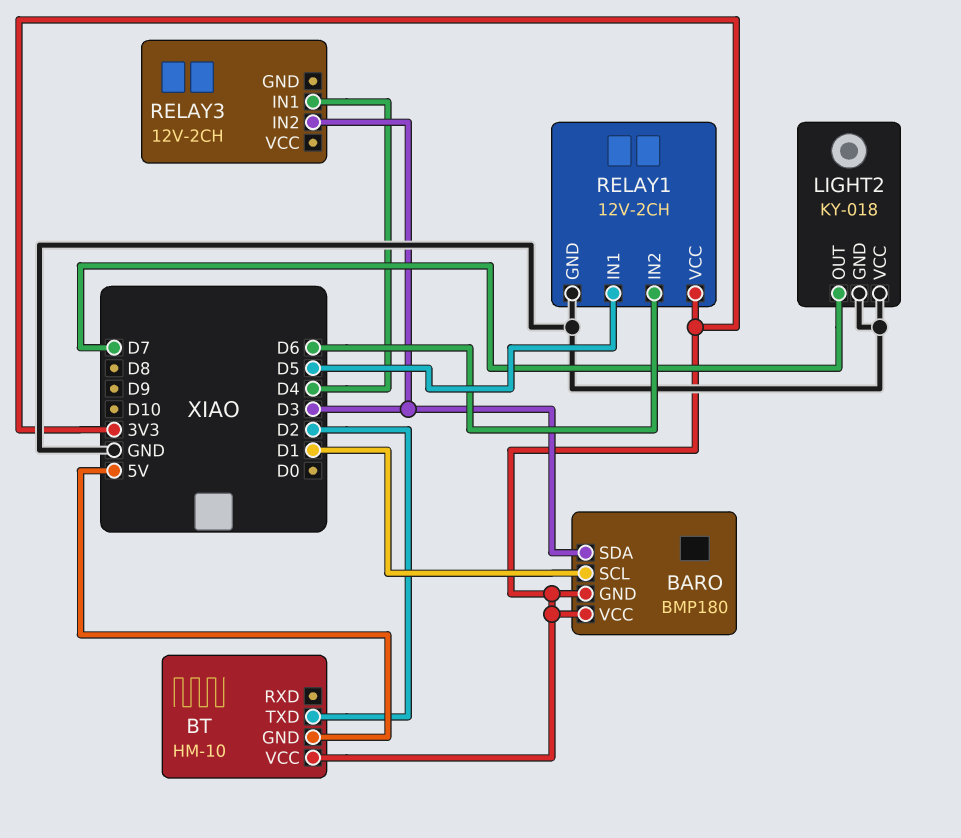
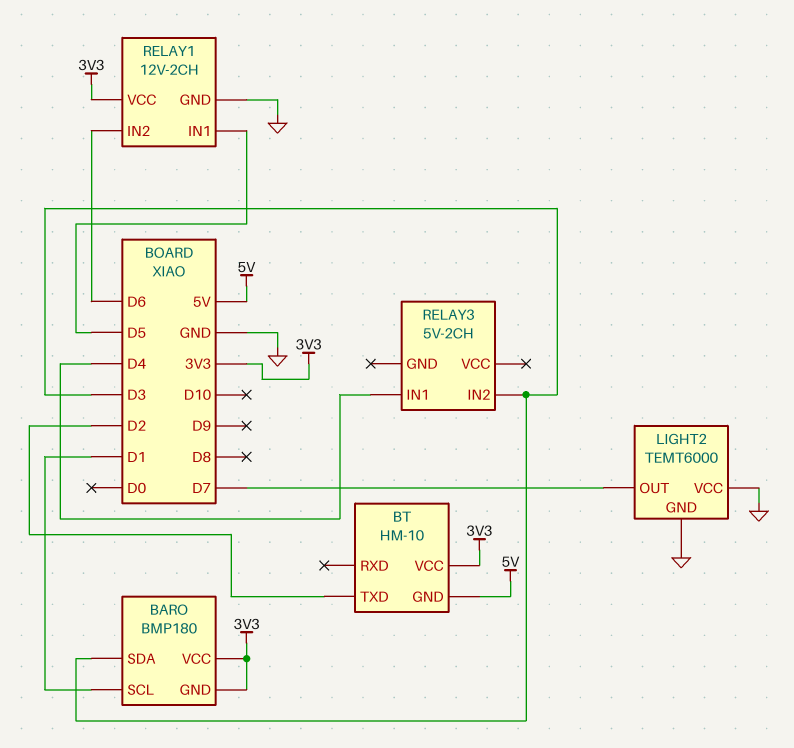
LIGHT2: KY-018 -> TEMT6000
RELAY3: 12V-2CH -> 5V-2CH

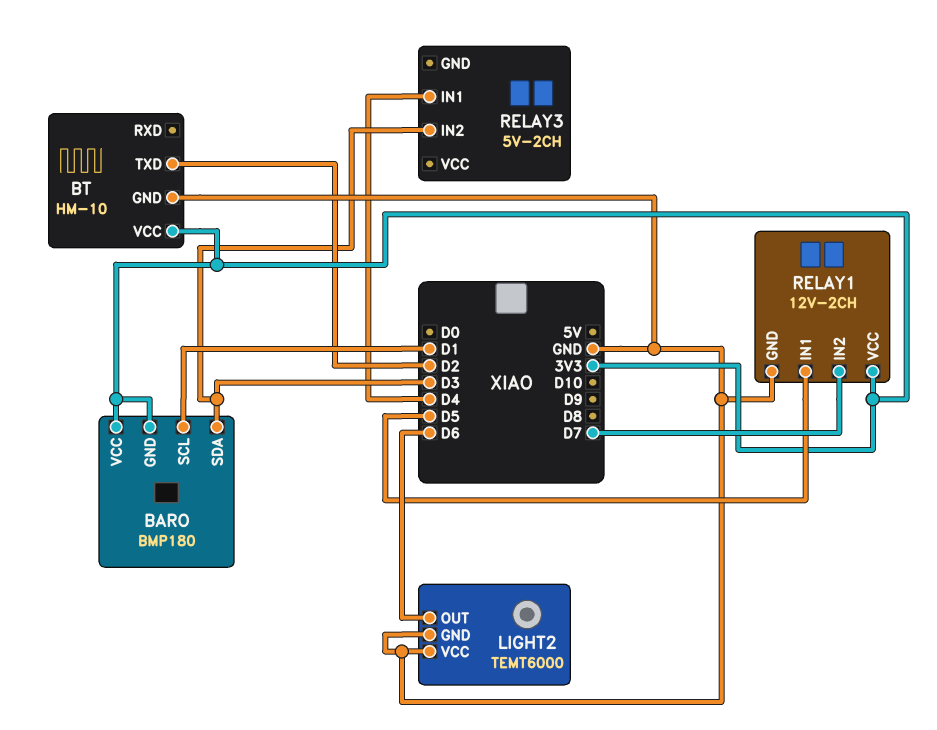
BT pin GND: 5V -> GND
LIGHT2 pin OUT: D7 -> D6
RELAY1 pin IN2: D6 -> D7

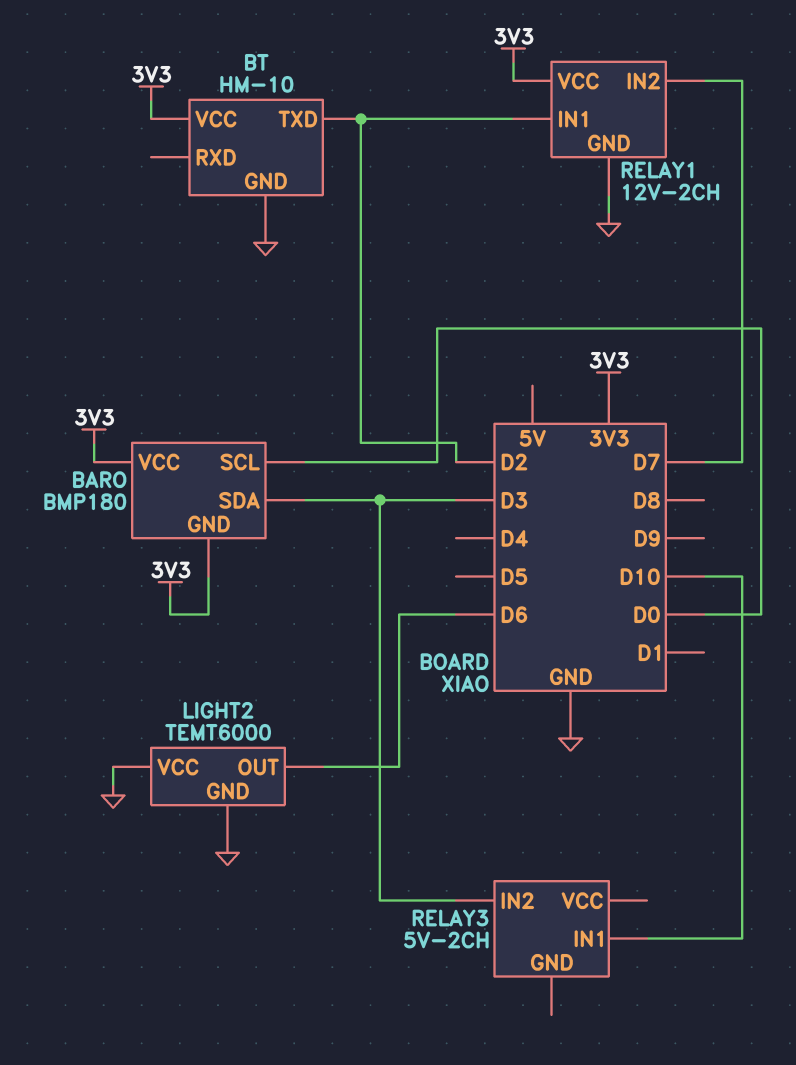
BARO pin SCL: D1 -> D0
RELAY1 pin IN1: D5 -> D2
RELAY3 pin IN1: D4 -> D10

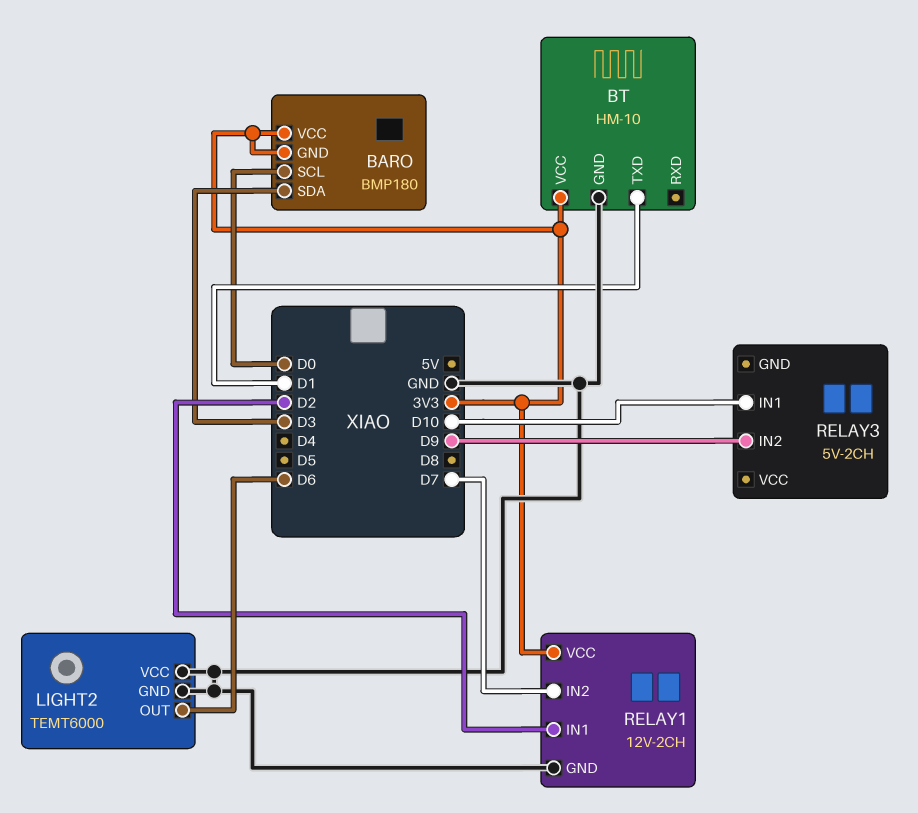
BT pin TXD: D2 -> D1
RELAY3 pin IN2: D3 -> D9

